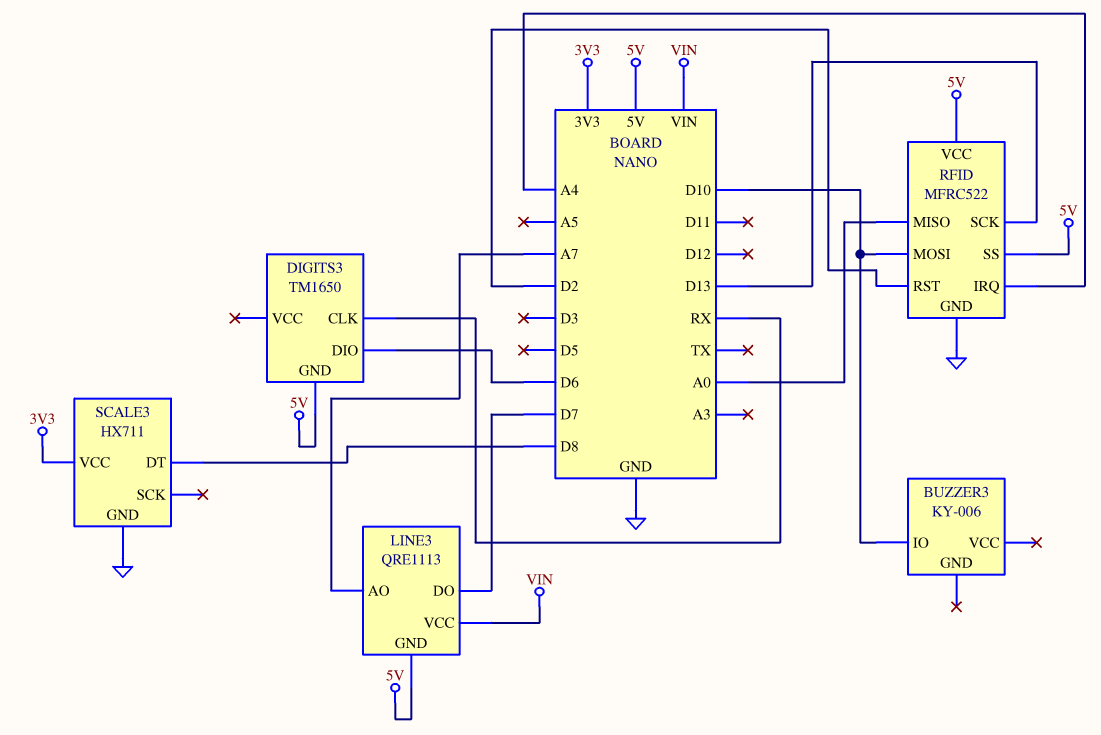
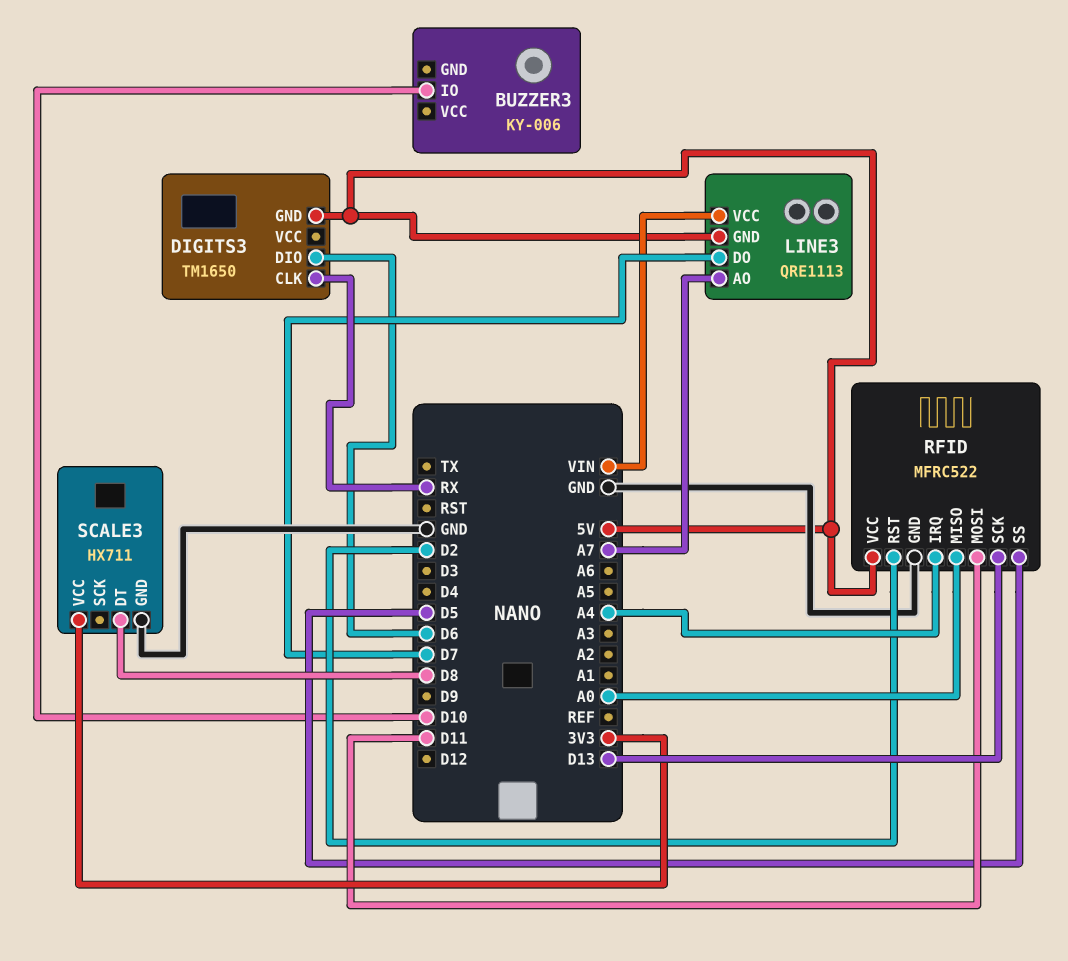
RFID pin MOSI: D10 -> D11
RFID pin SS: 5V -> D5

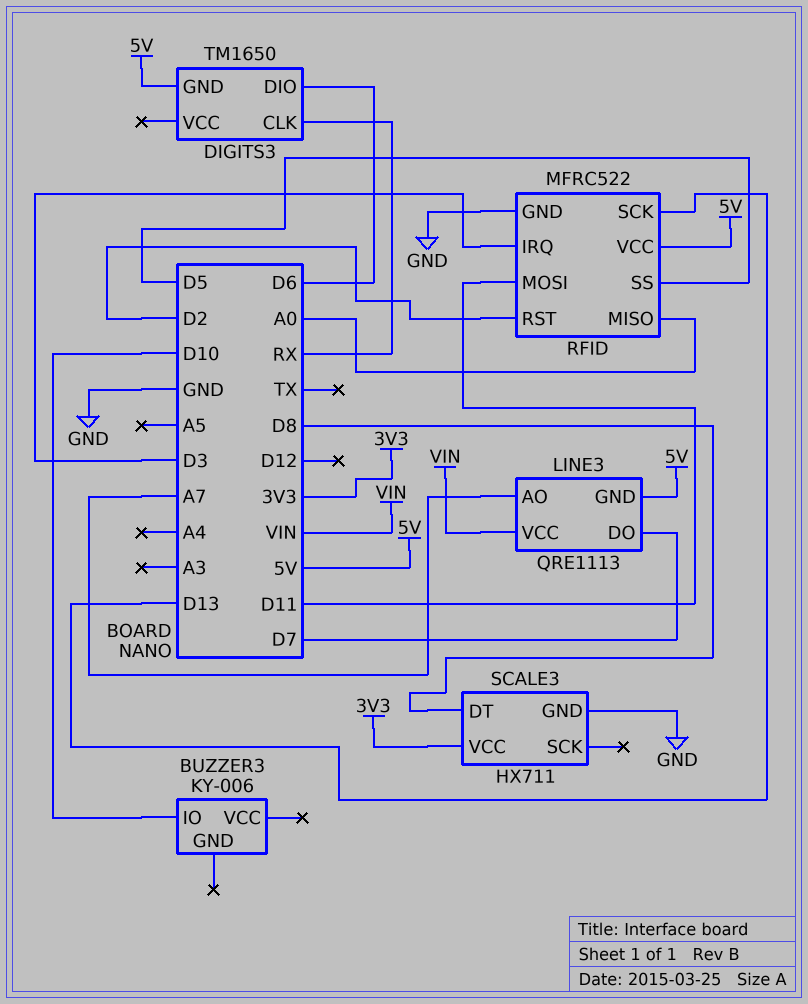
RFID pin IRQ: A4 -> D3

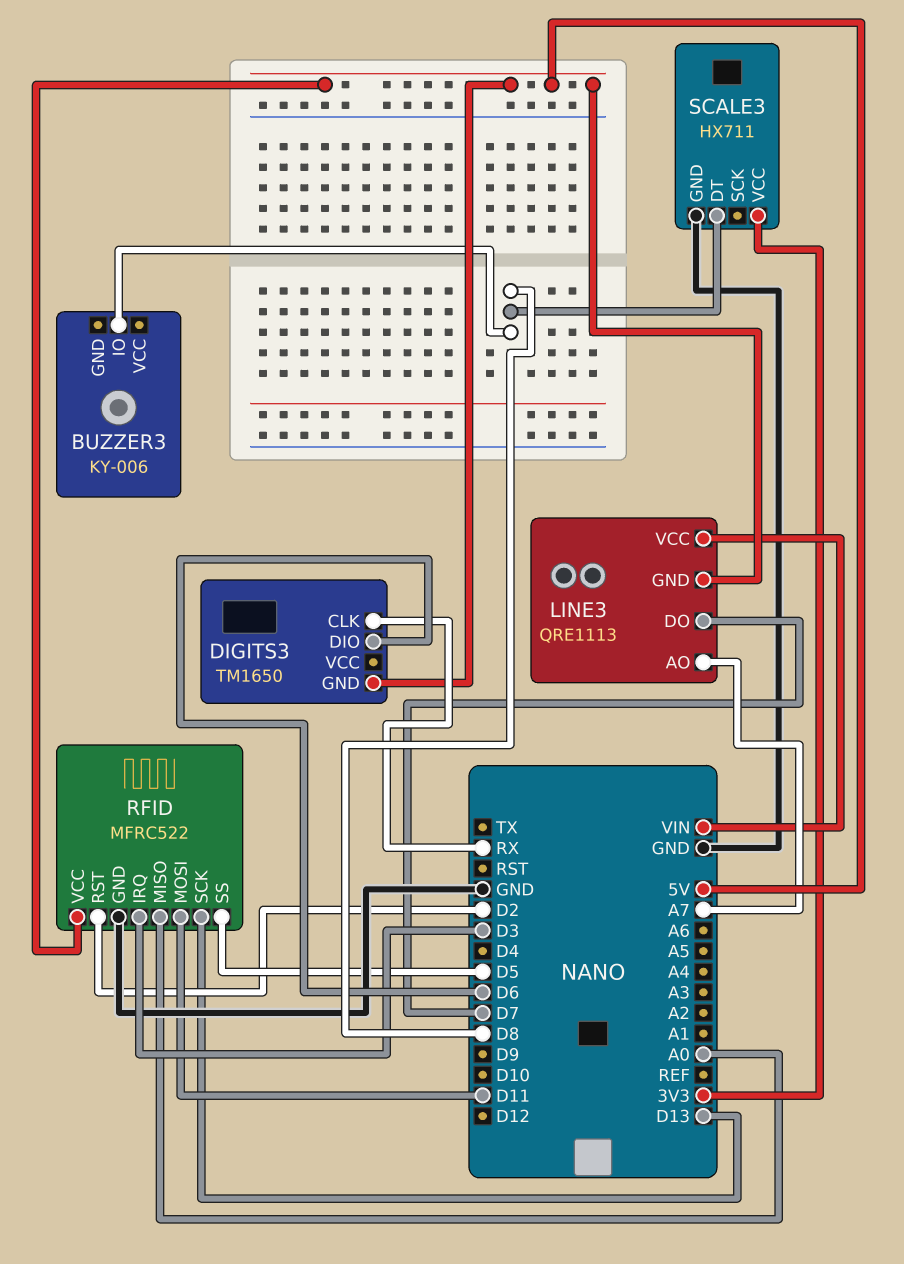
BUZZER3 pin IO: D10 -> D8

